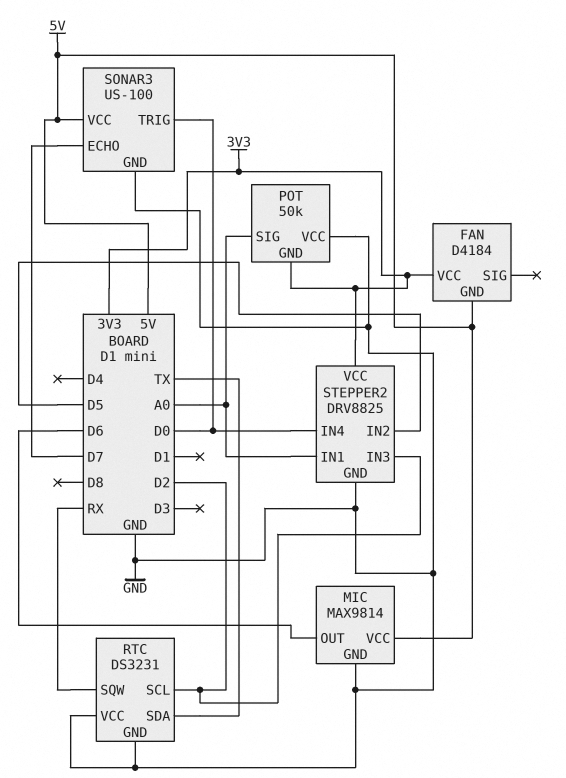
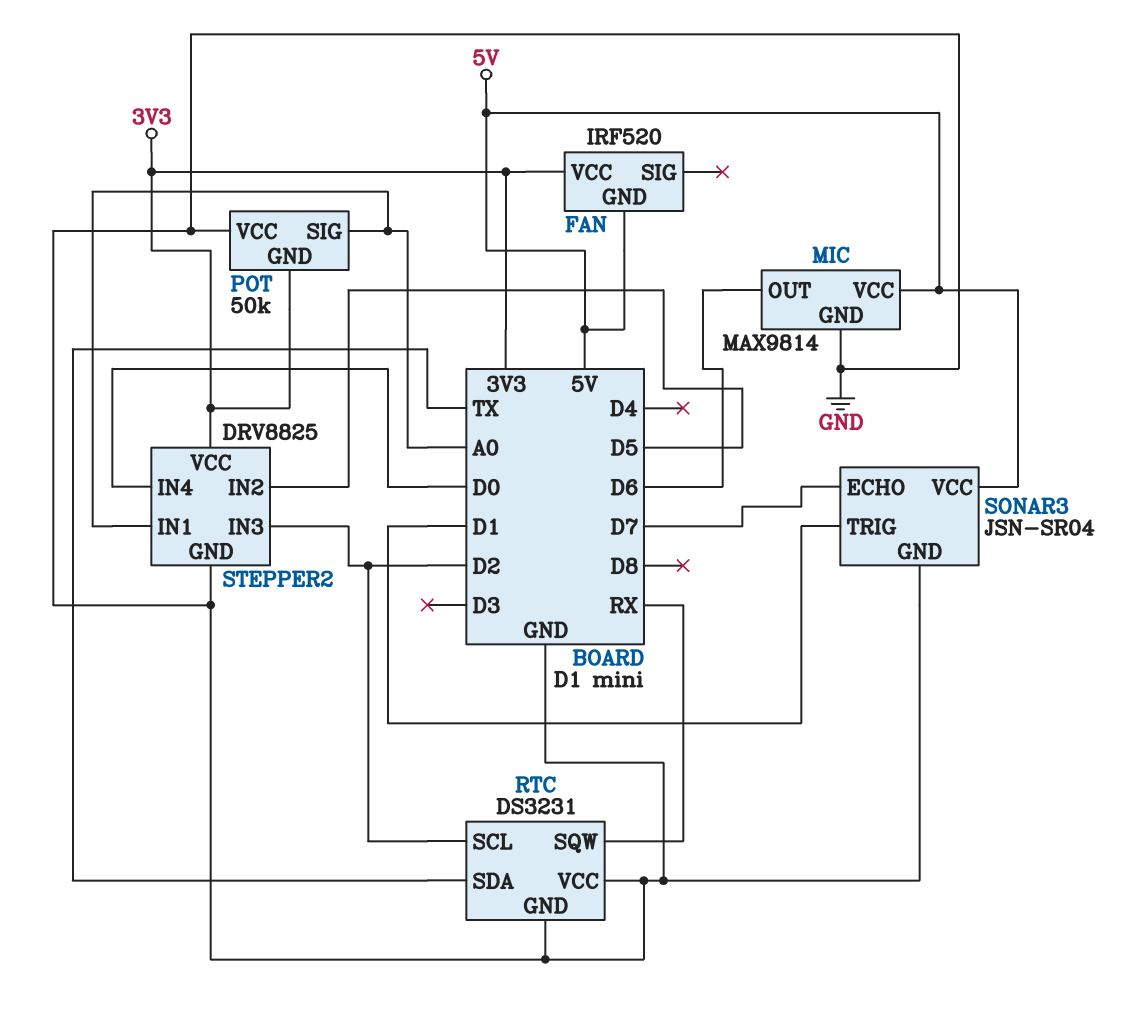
FAN: D4184 -> IRF520
SONAR3: US-100 -> JSN-SR04
SONAR3 pin TRIG: D0 -> D1

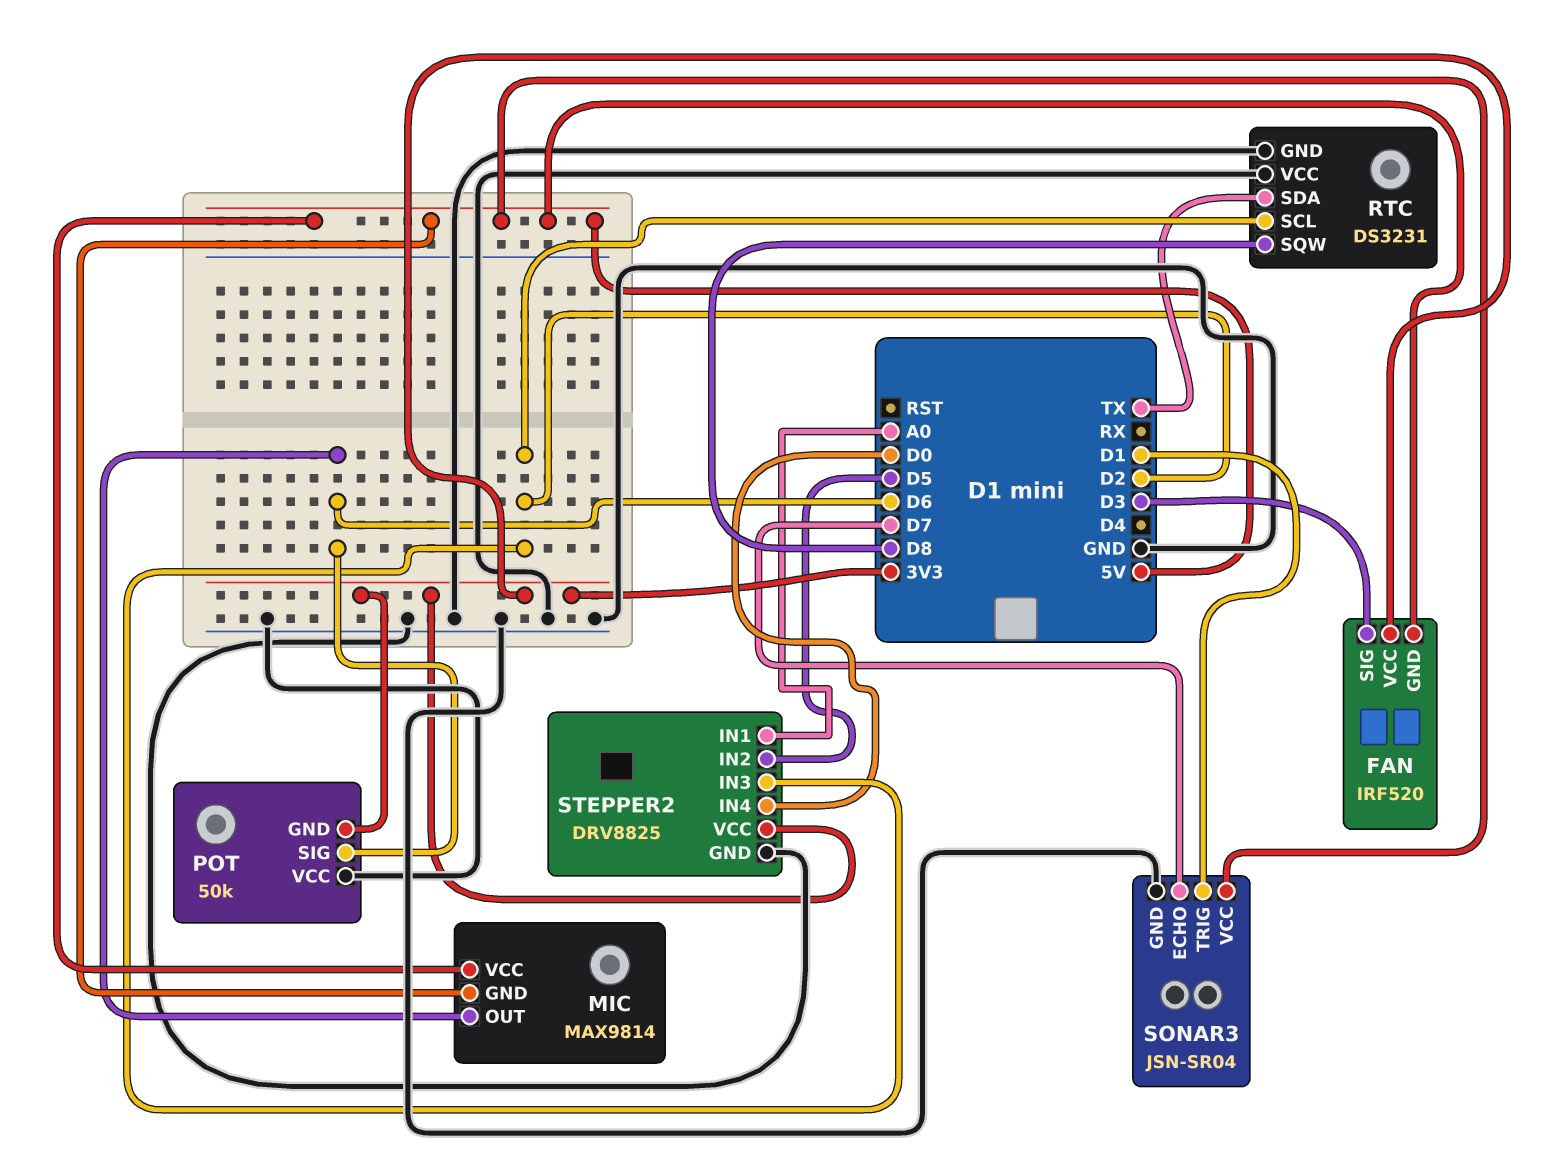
FAN pin SIG: none -> D3
MIC pin GND: GND -> 5V
POT pin SIG: A0 -> D6
RTC pin SQW: RX -> D8

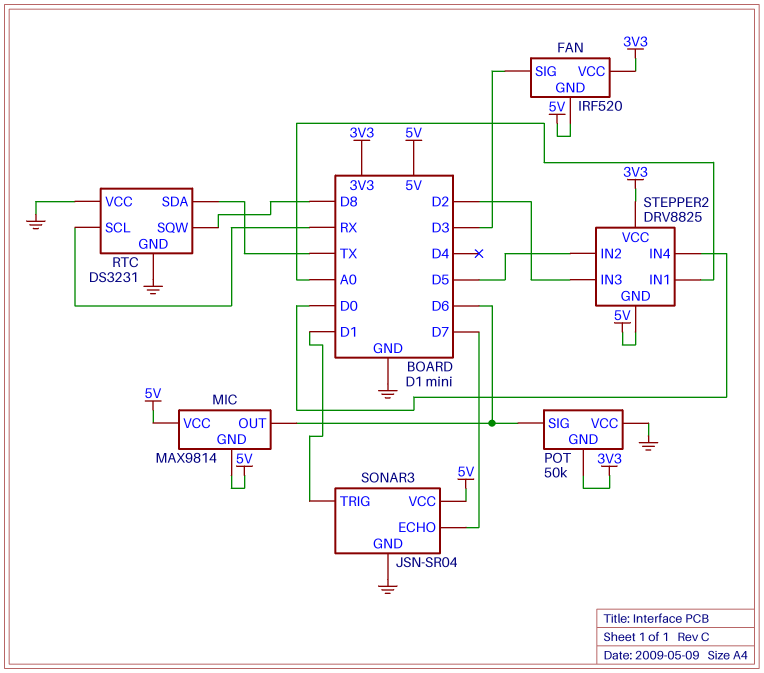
RTC pin SCL: D2 -> RX
STEPPER2 pin GND: GND -> 5V

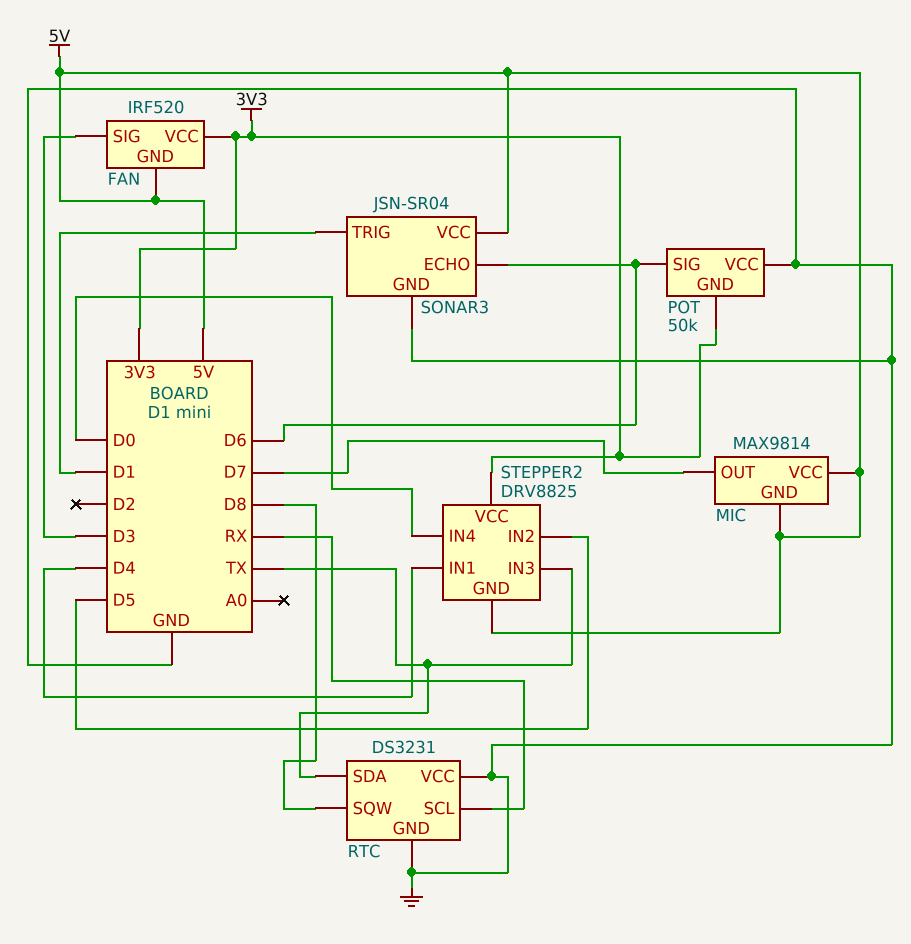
MIC pin OUT: D6 -> D7
SONAR3 pin ECHO: D7 -> D6
STEPPER2 pin IN1: A0 -> D4
STEPPER2 pin IN3: D2 -> TX

